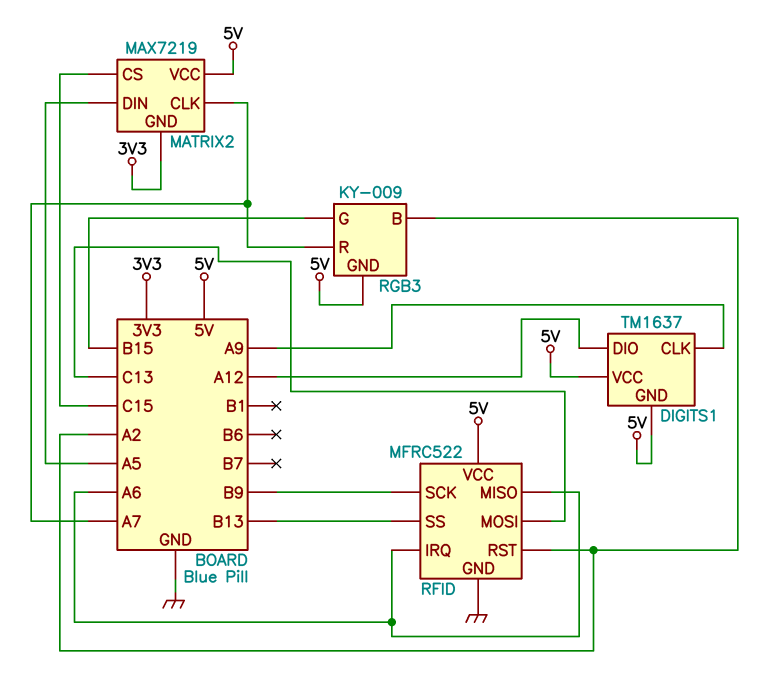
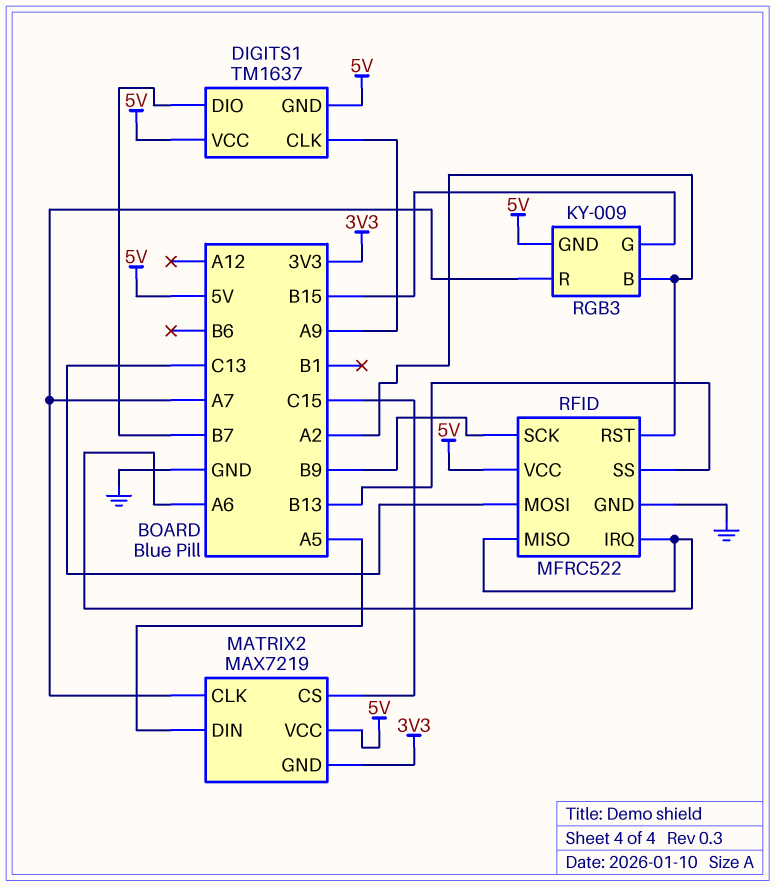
DIGITS1 pin DIO: A12 -> B7

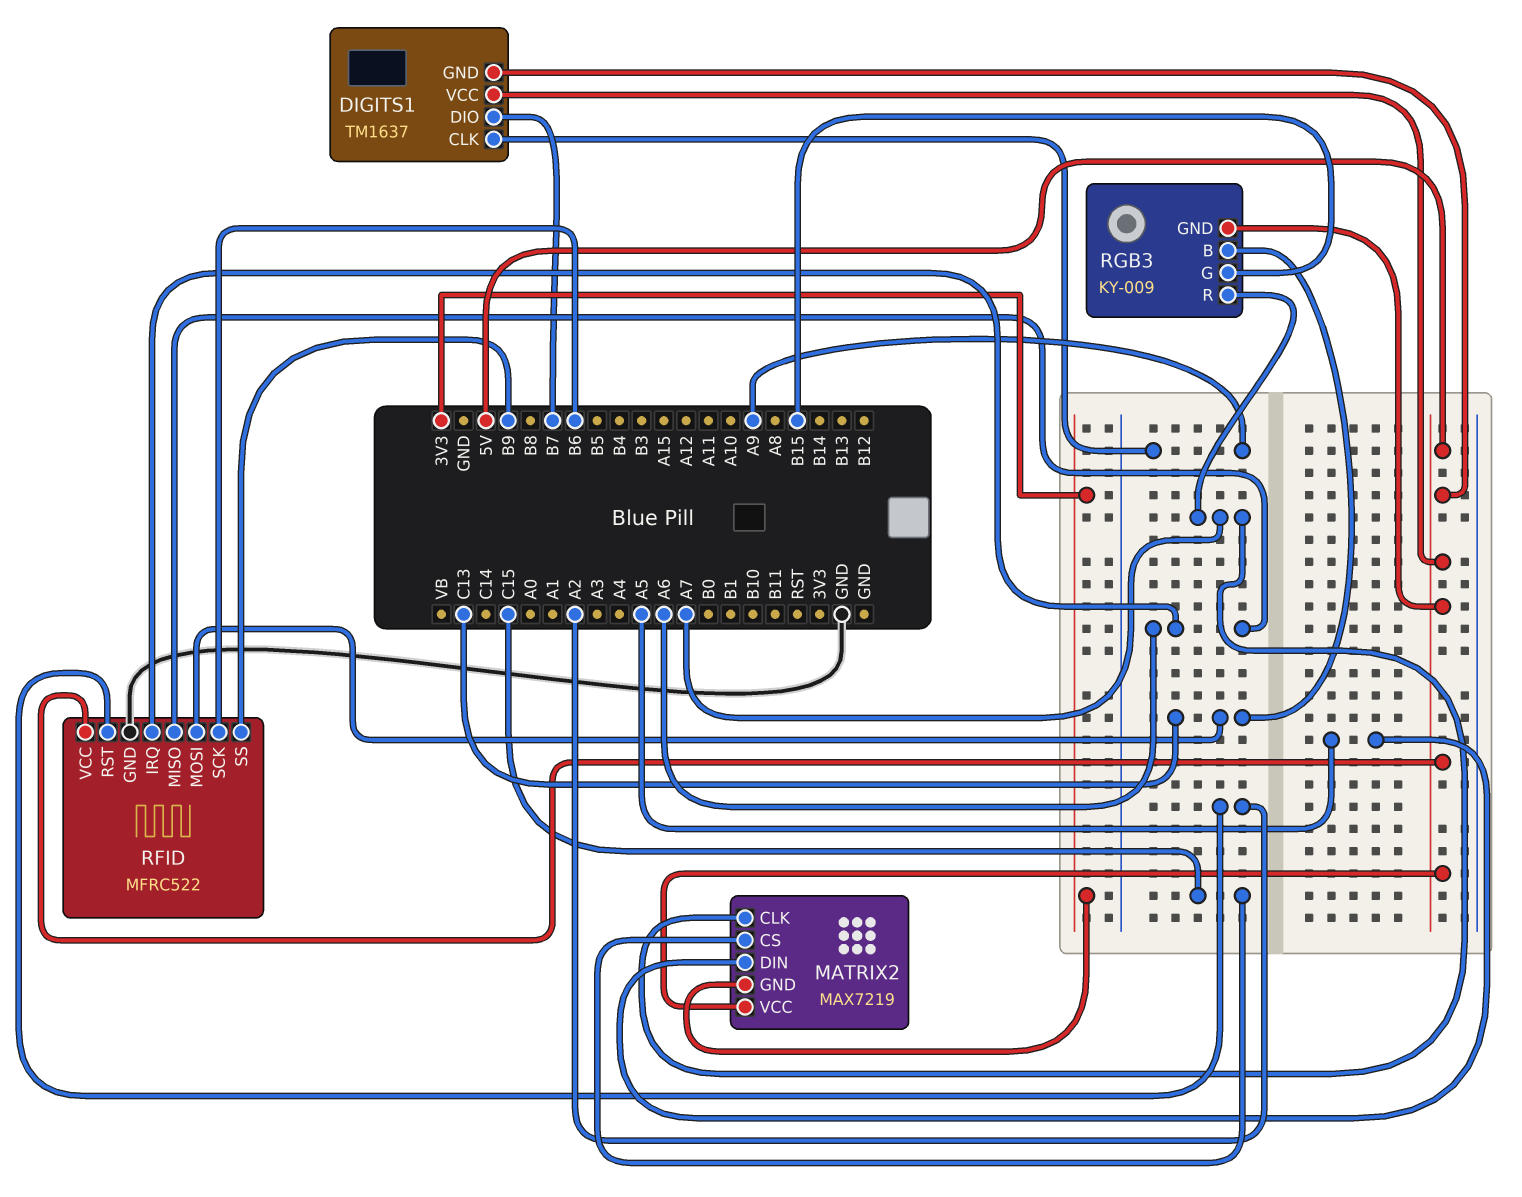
RFID pin SCK: B9 -> B6
RFID pin SS: B13 -> B9
RGB3 pin B: A2 -> C13

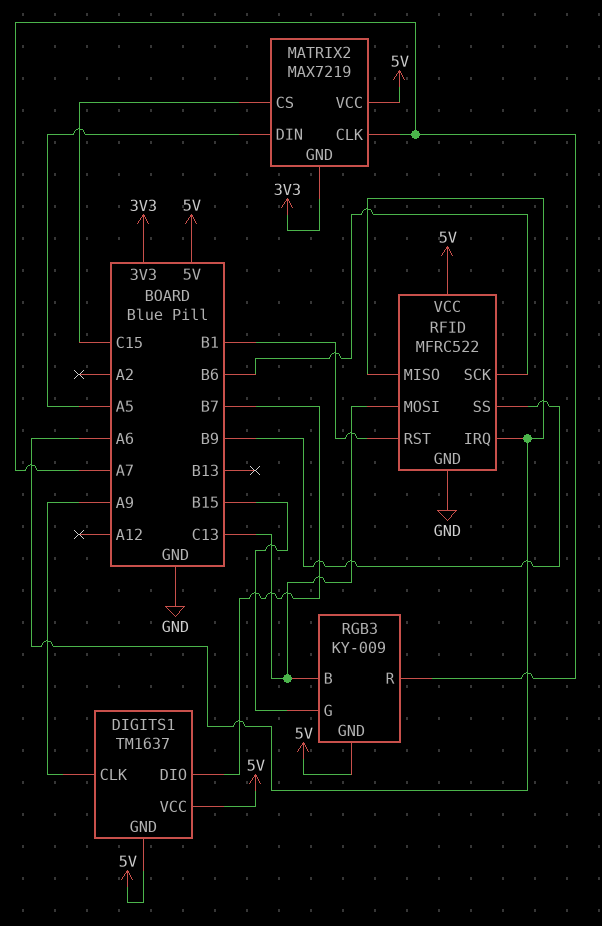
RFID pin RST: A2 -> B1

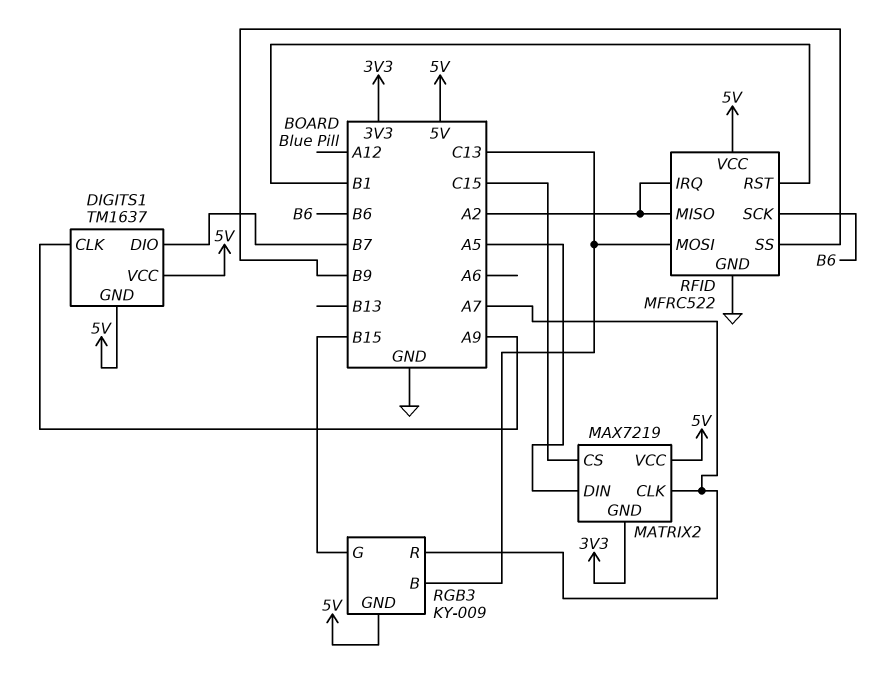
RFID pin IRQ: A6 -> A2
RFID pin MISO: A6 -> A2

